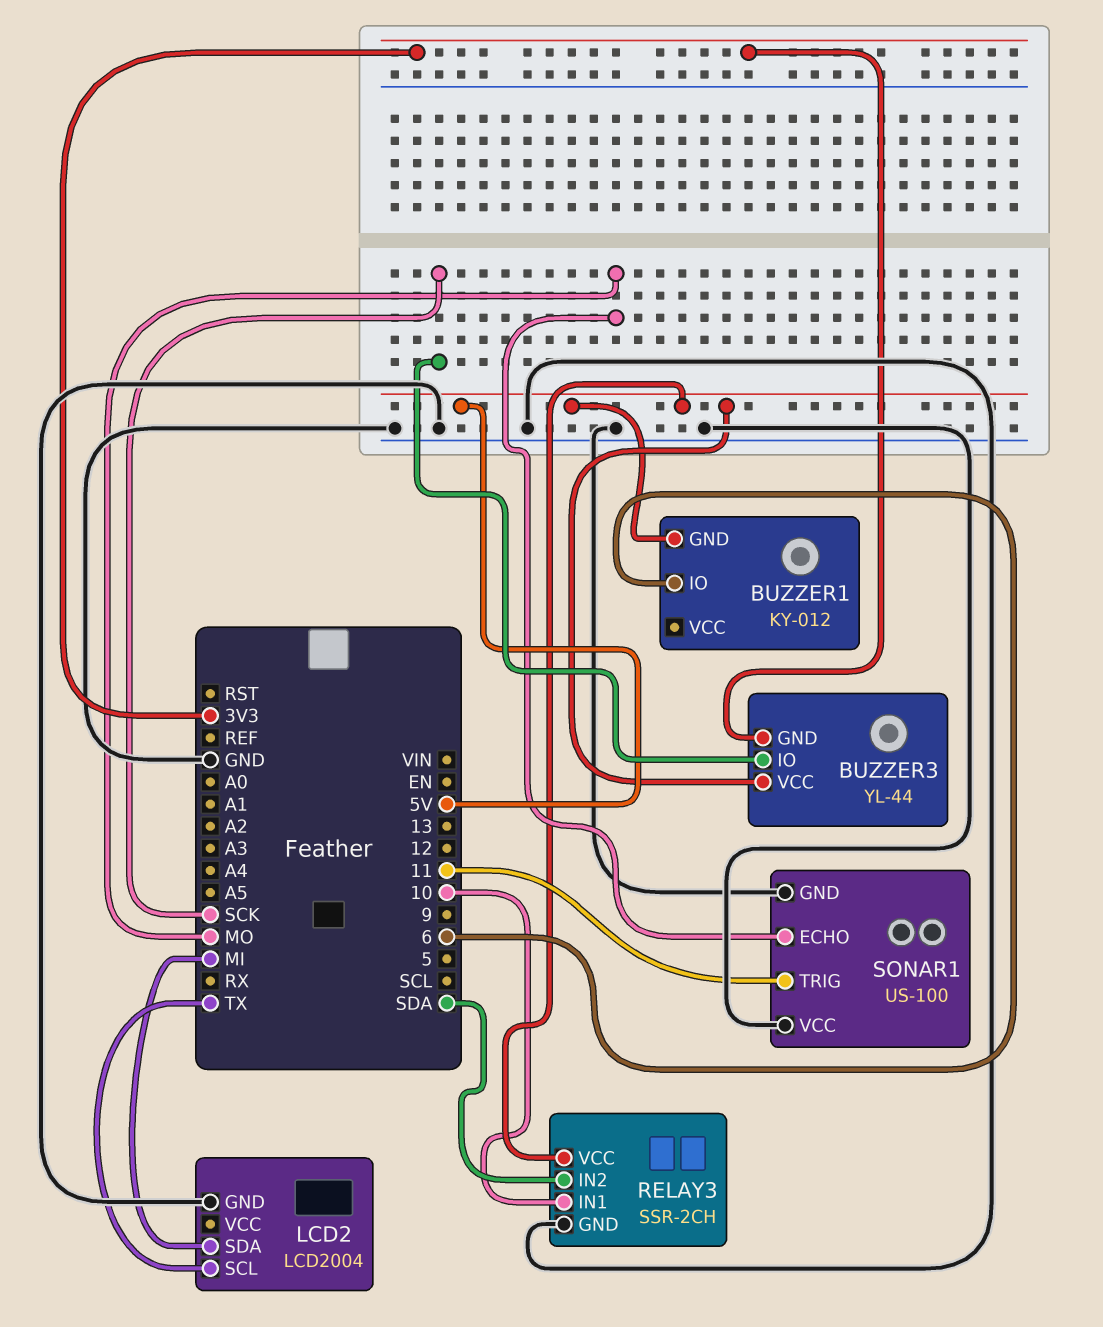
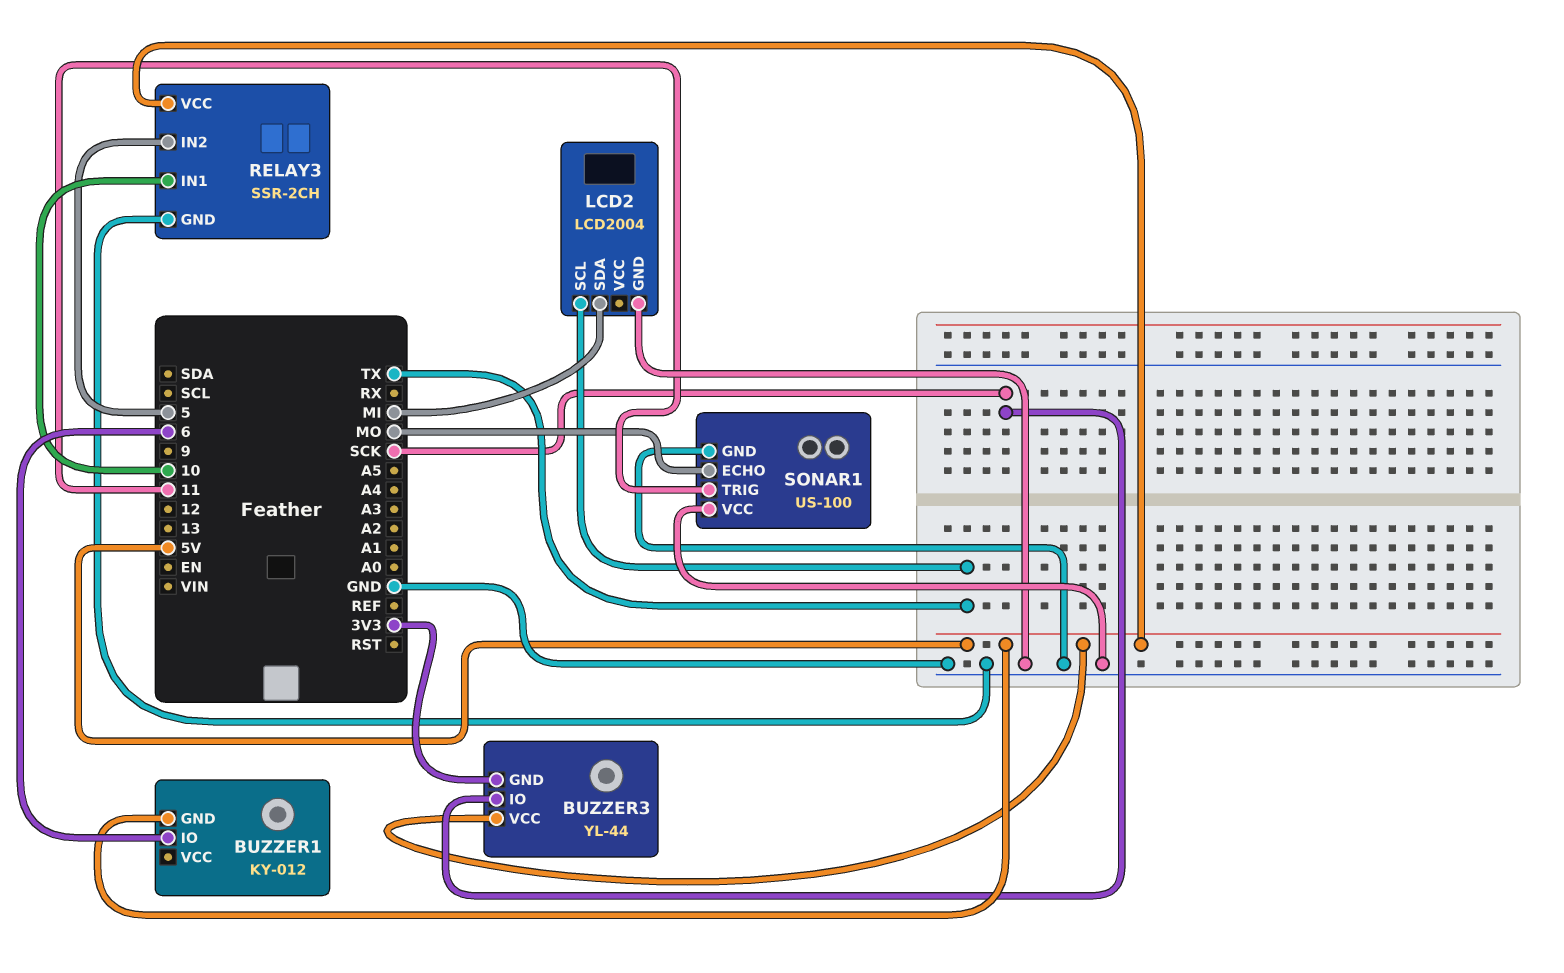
RELAY3 pin IN2: SDA -> 5

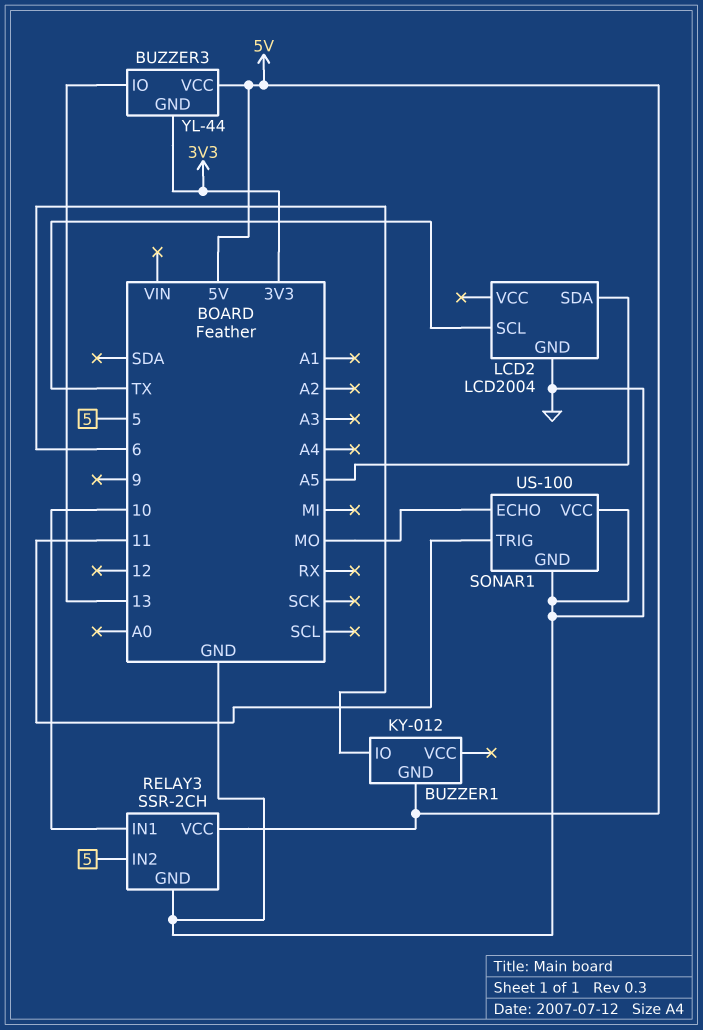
BUZZER3 pin IO: SCK -> 13
LCD2 pin SDA: MI -> A5

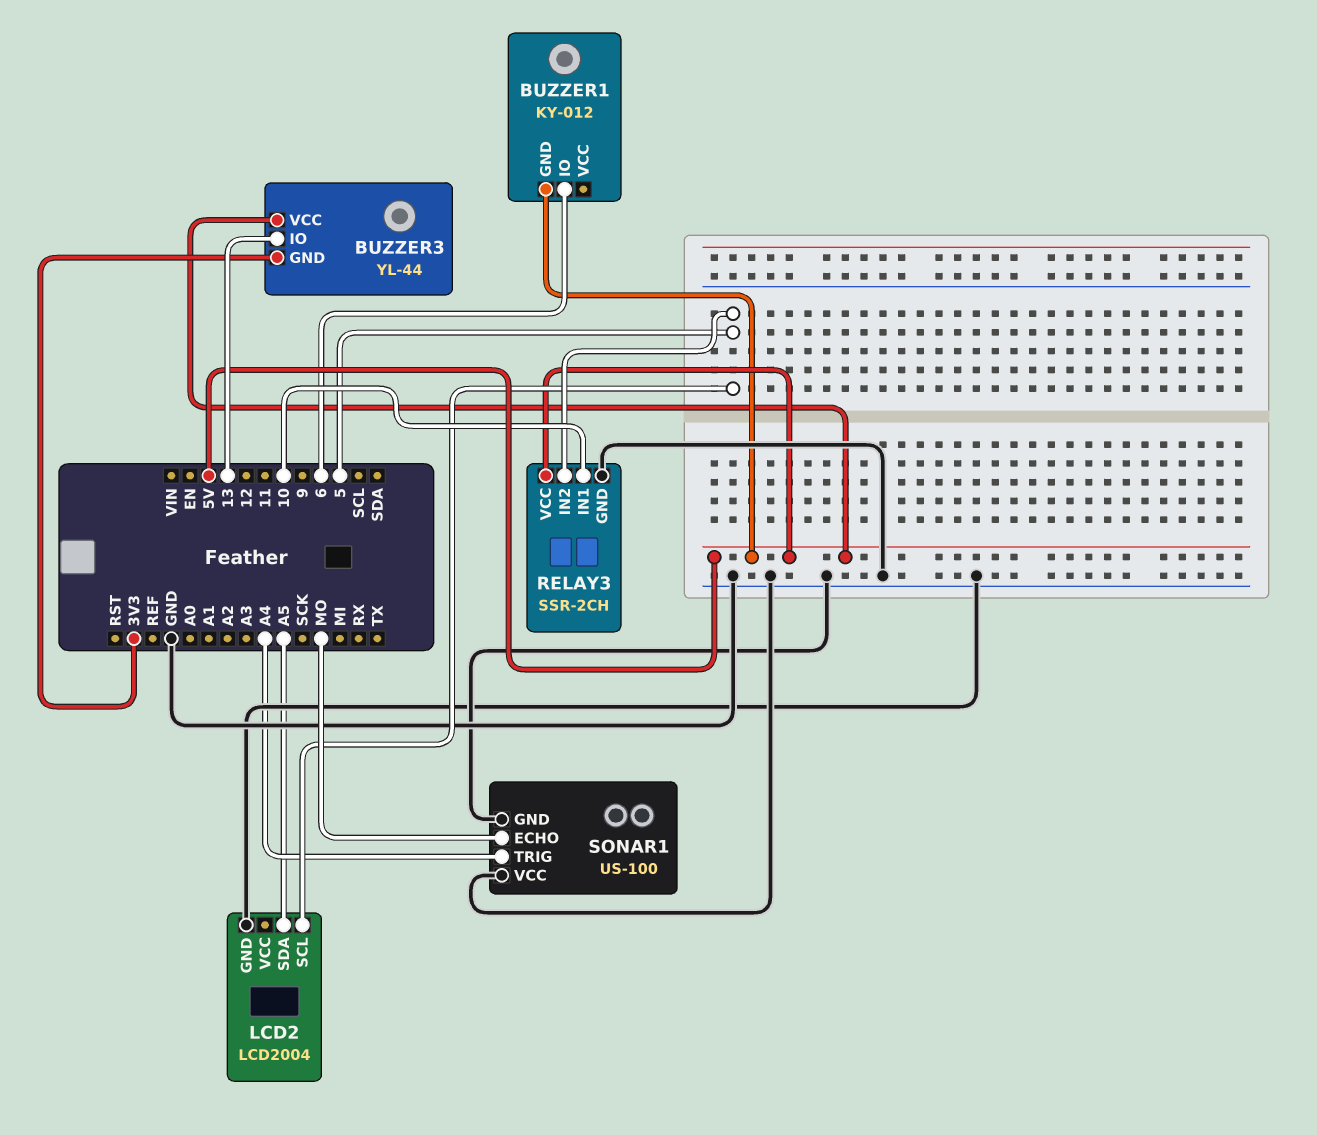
LCD2 pin SCL: TX -> 5
SONAR1 pin TRIG: 11 -> A4

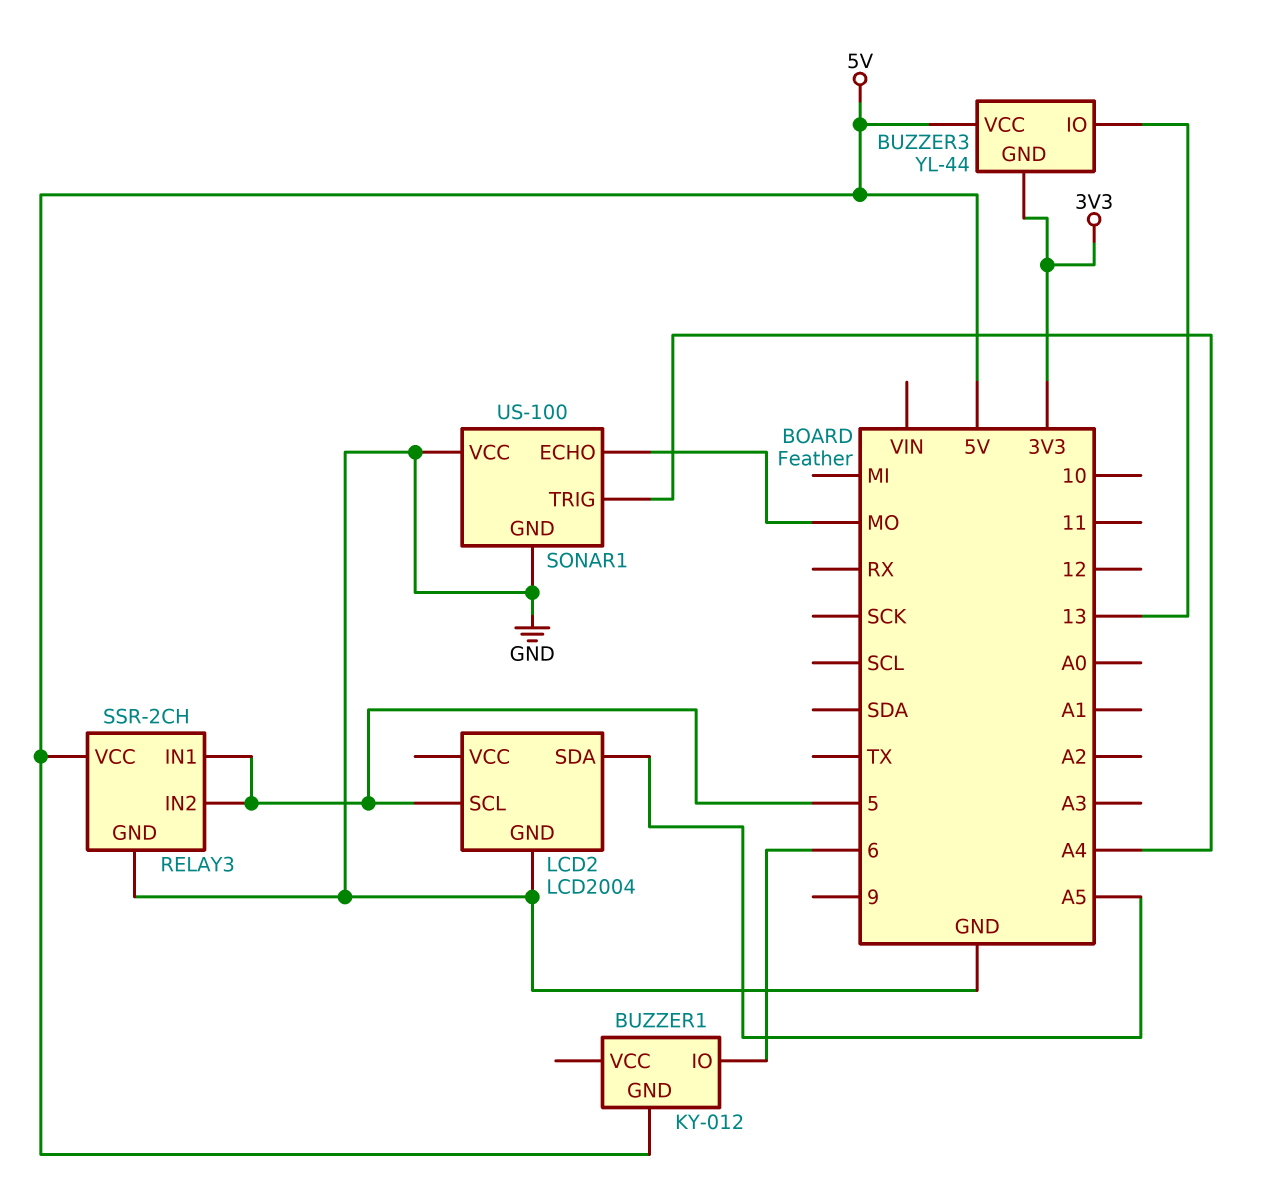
RELAY3 pin IN1: 10 -> 5

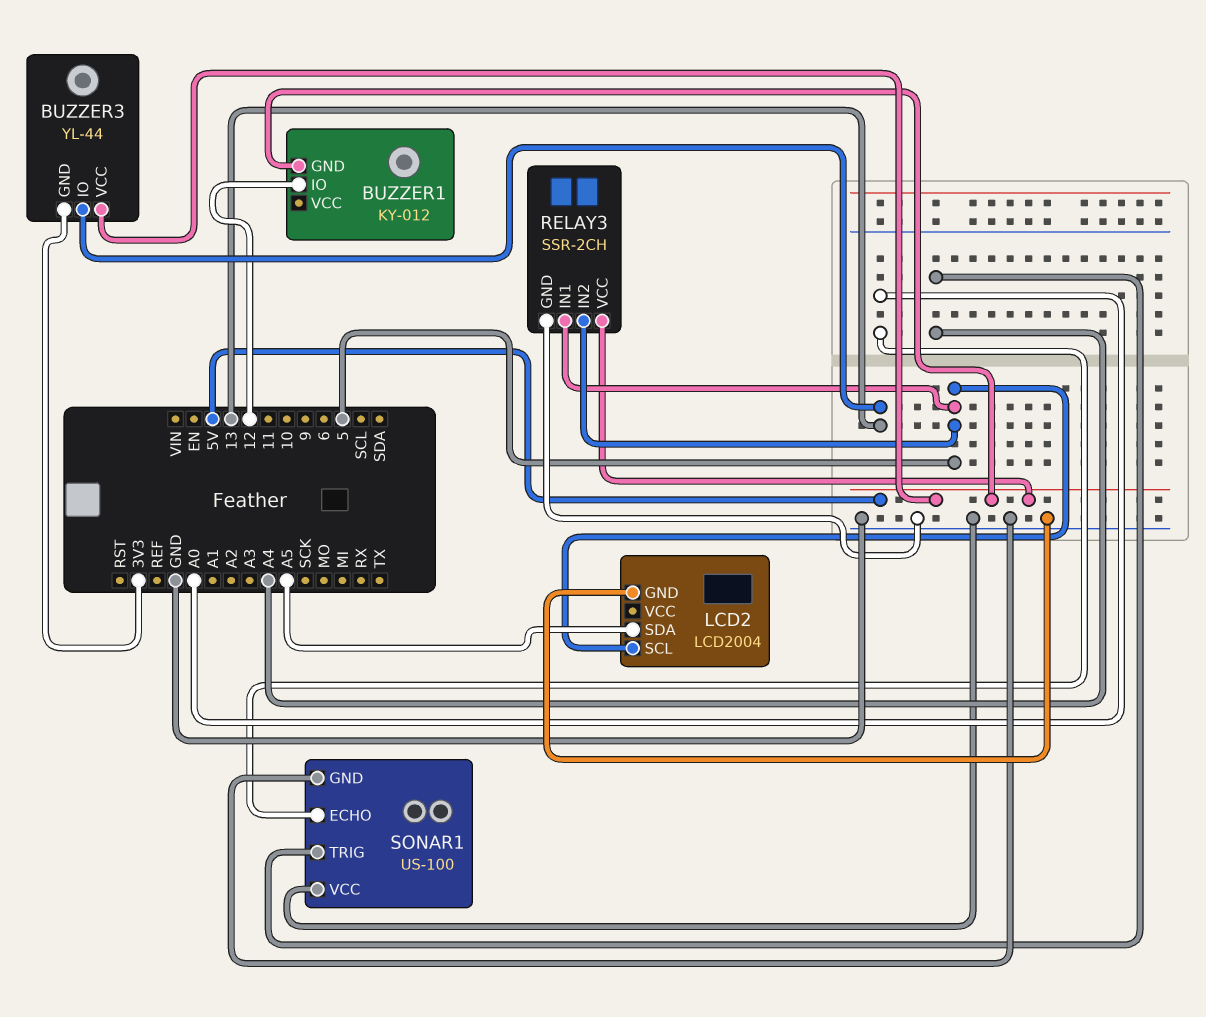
BUZZER1 pin IO: 6 -> 12
SONAR1 pin ECHO: MO -> A0

